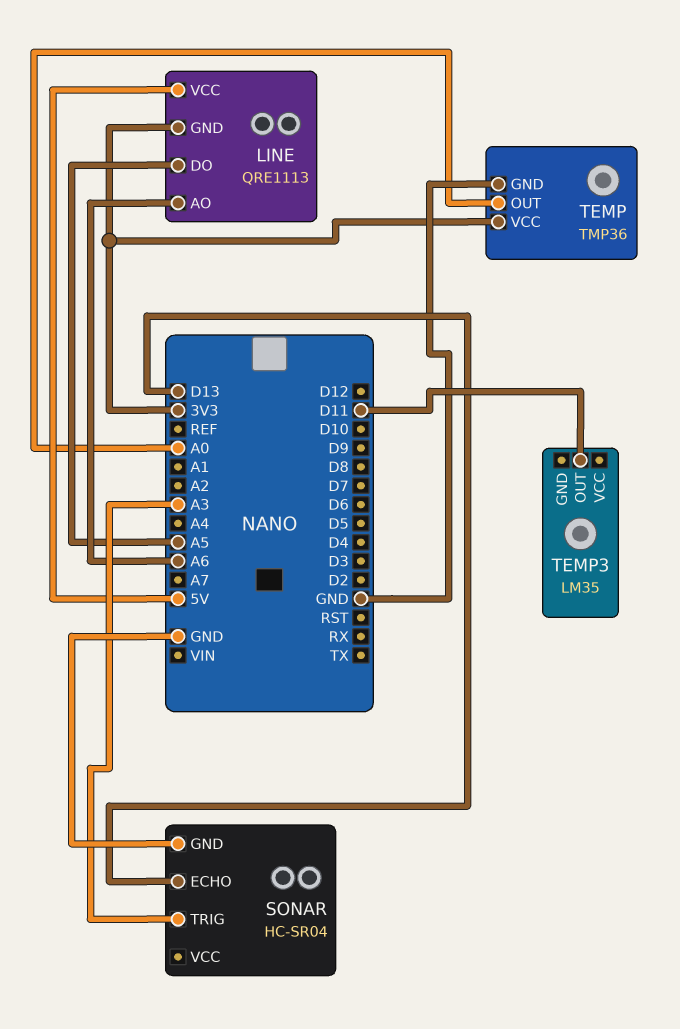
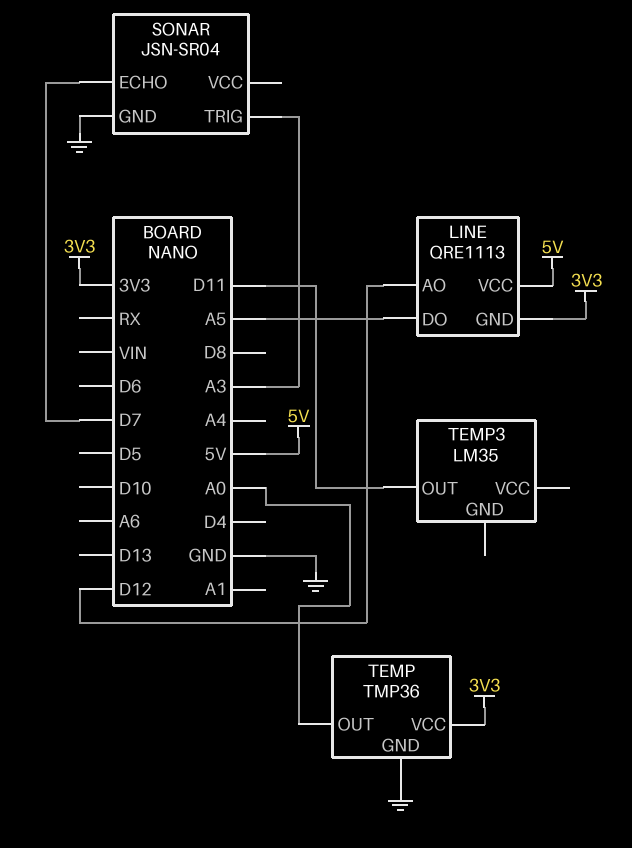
LINE pin AO: A6 -> D12
SONAR: HC-SR04 -> JSN-SR04
SONAR pin ECHO: D13 -> D7

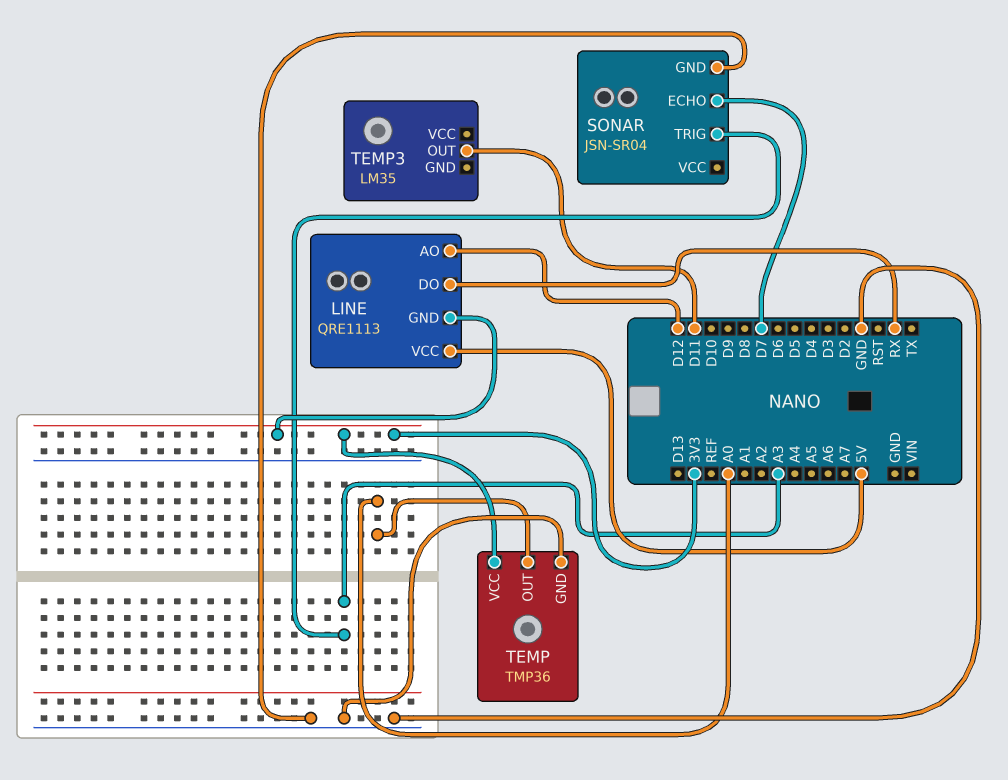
LINE pin DO: A5 -> RX

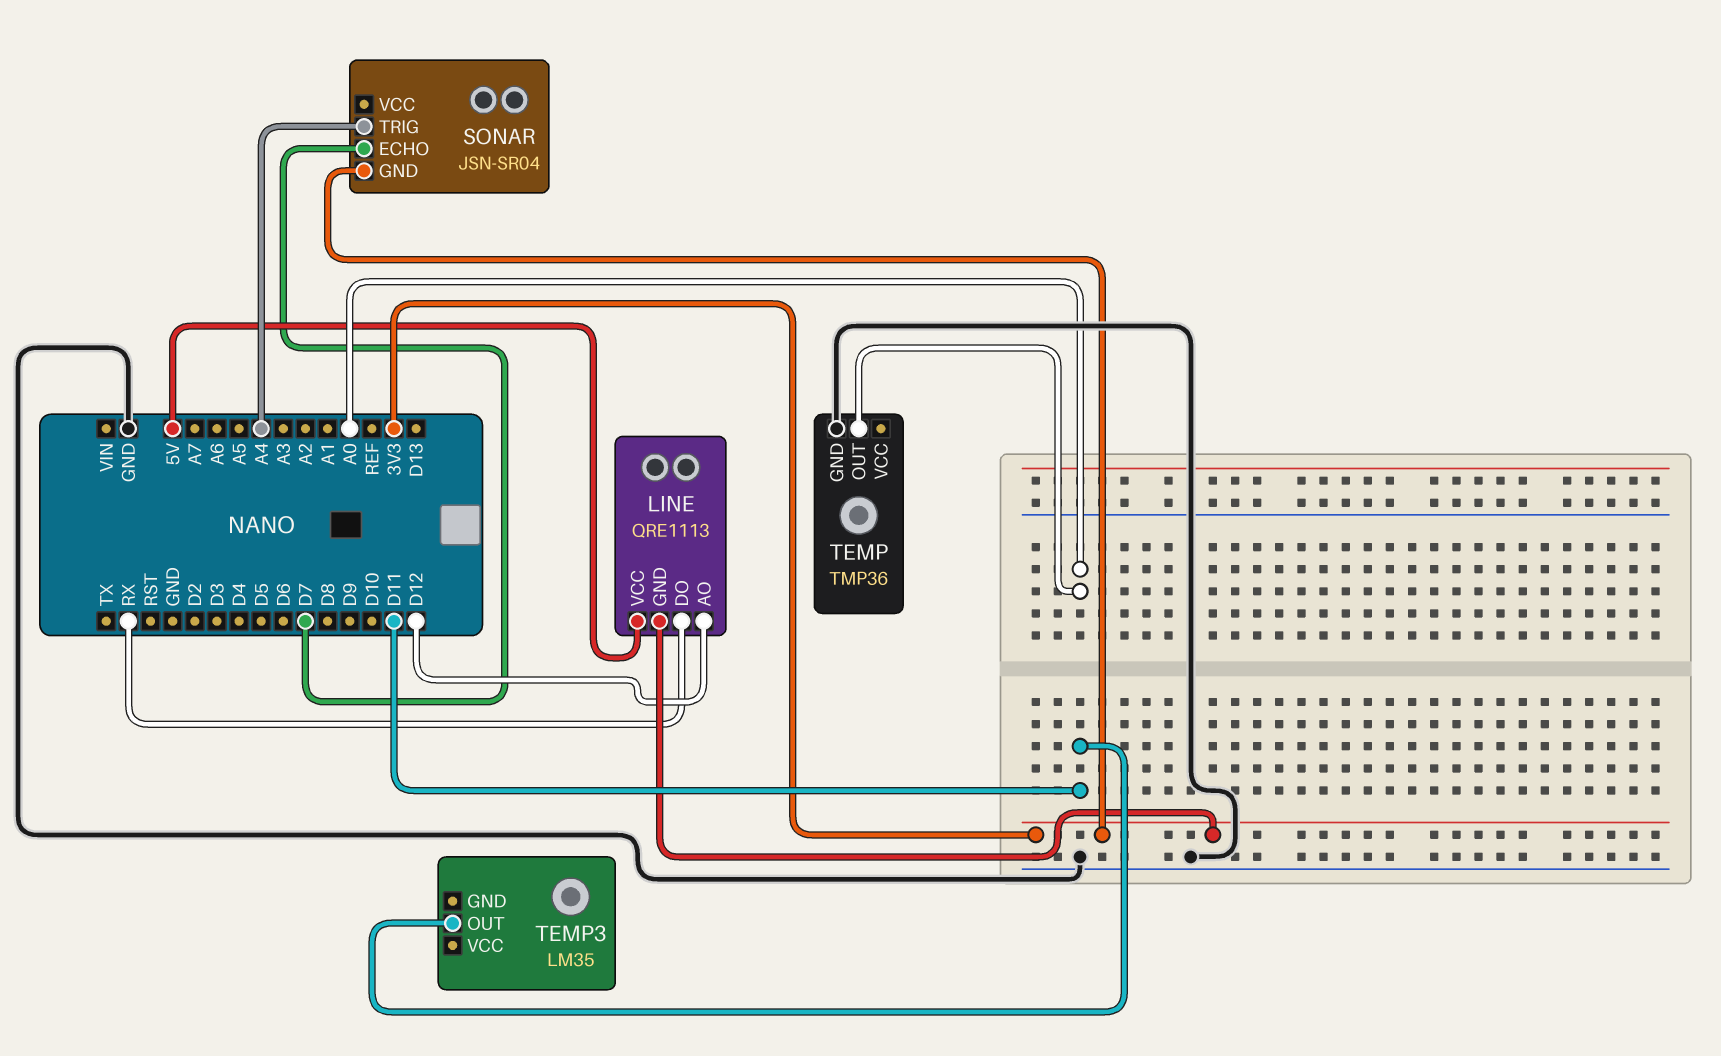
SONAR pin GND: GND -> 3V3
SONAR pin TRIG: A3 -> A4
TEMP pin VCC: 3V3 -> none

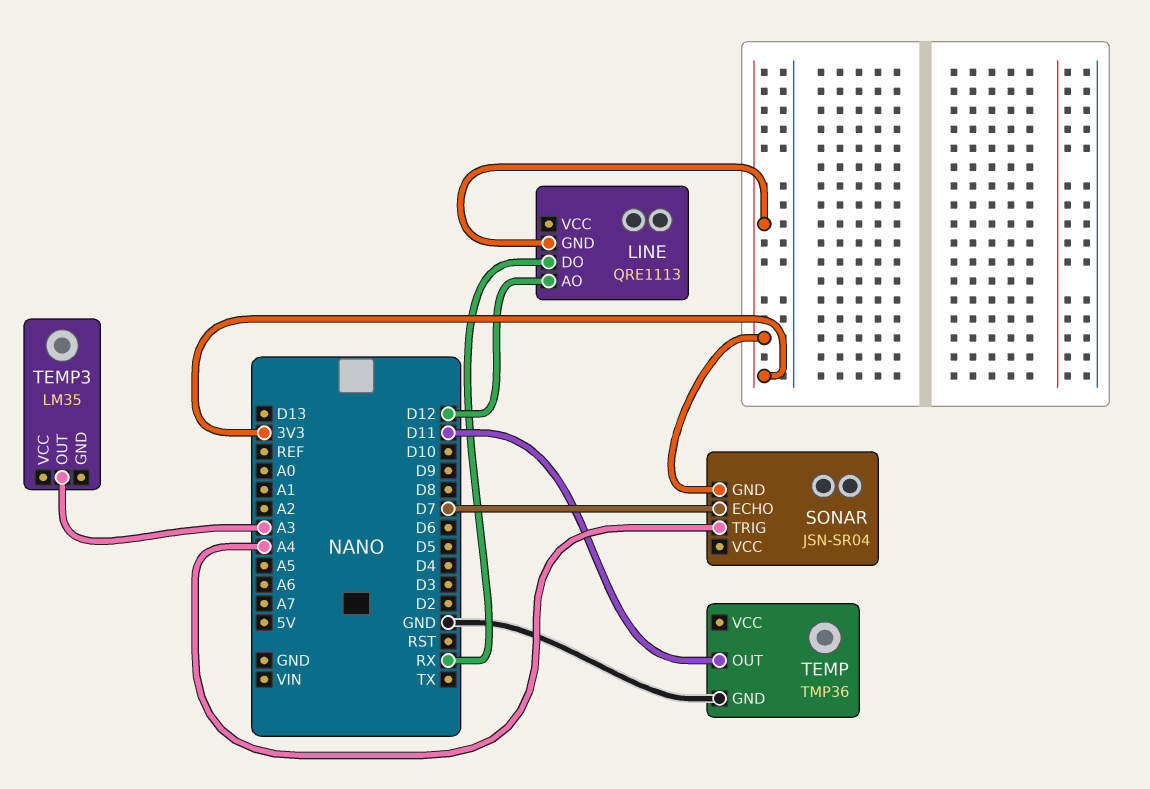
LINE pin VCC: 5V -> none
TEMP pin OUT: A0 -> D11
TEMP3 pin OUT: D11 -> A3

